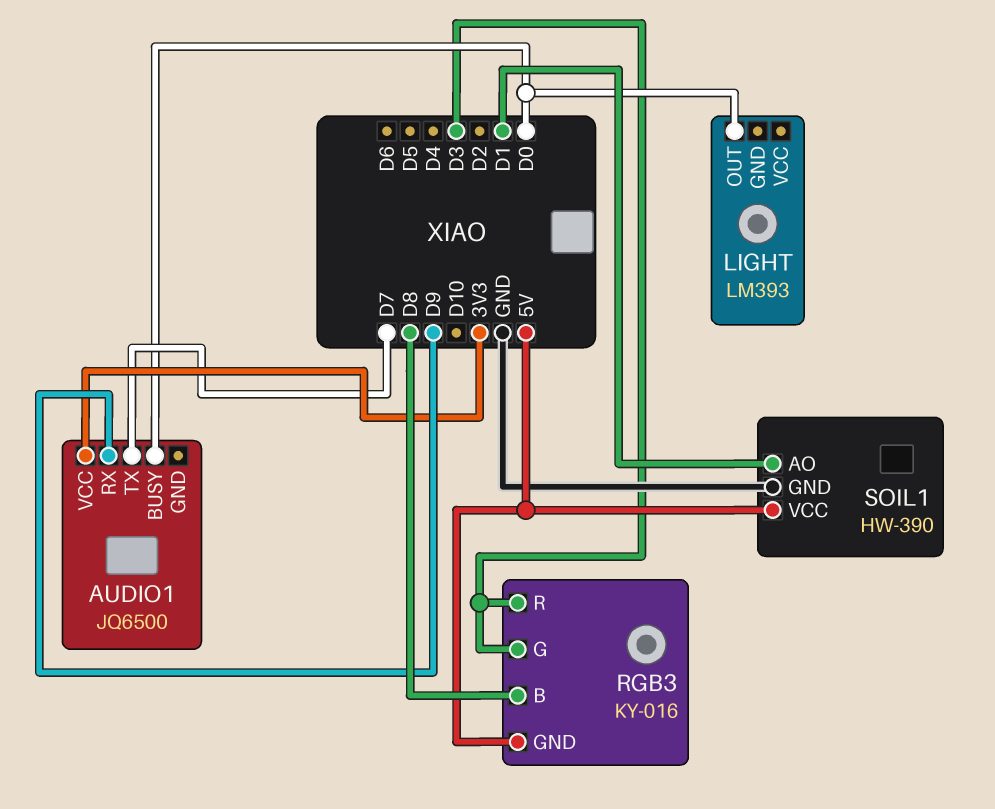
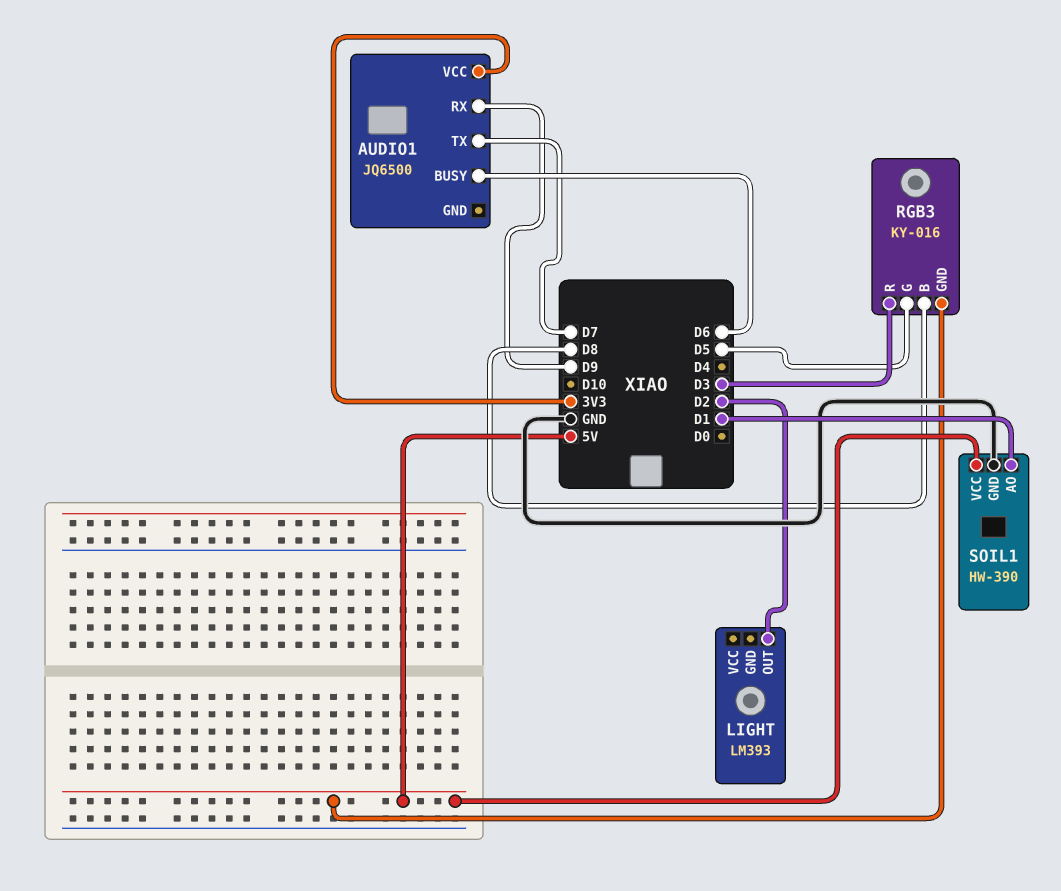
AUDIO1 pin BUSY: D0 -> D6
LIGHT pin OUT: D0 -> D2
RGB3 pin G: D3 -> D5

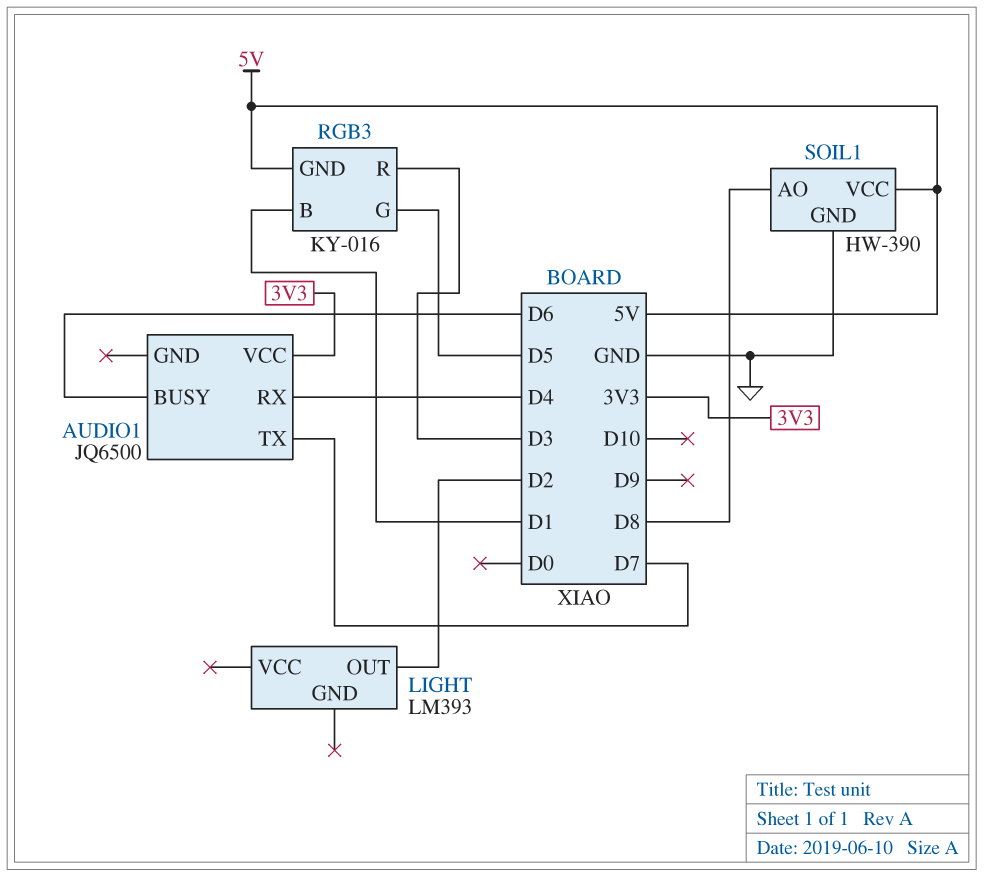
AUDIO1 pin RX: D9 -> D4
RGB3 pin B: D8 -> D1
SOIL1 pin AO: D1 -> D8

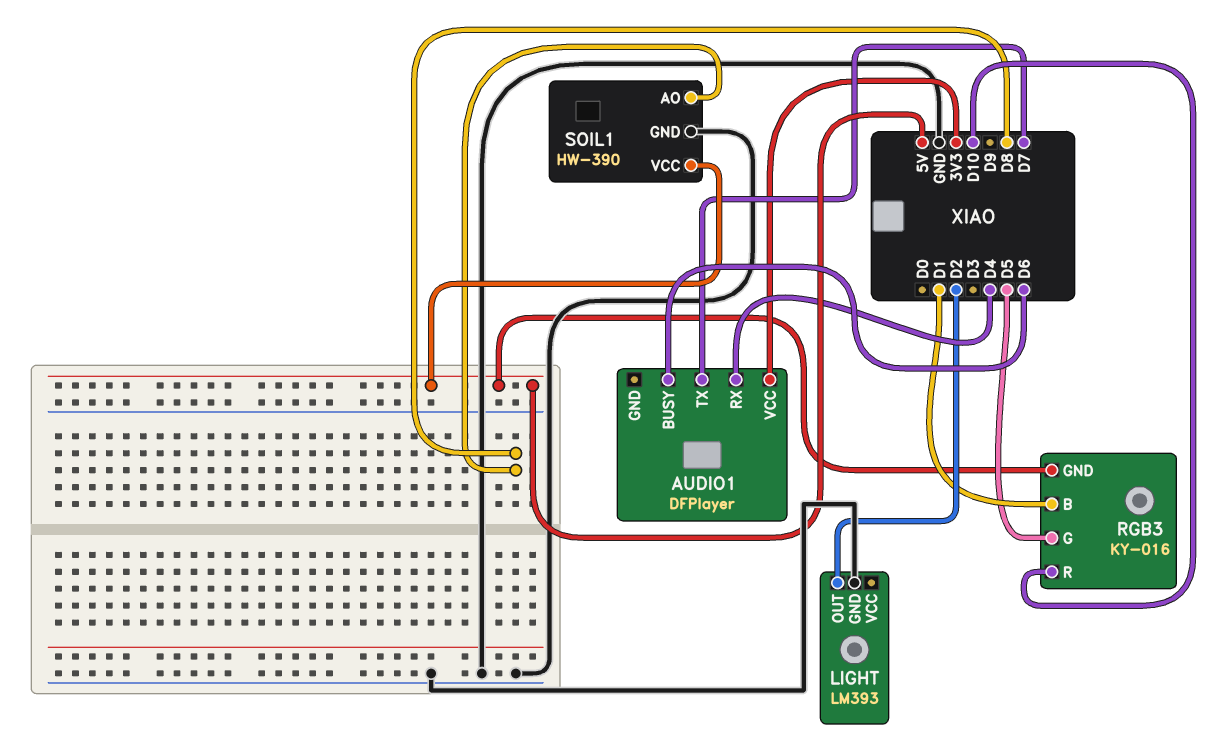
AUDIO1: JQ6500 -> DFPlayer
LIGHT pin GND: none -> GND
RGB3 pin R: D3 -> D10

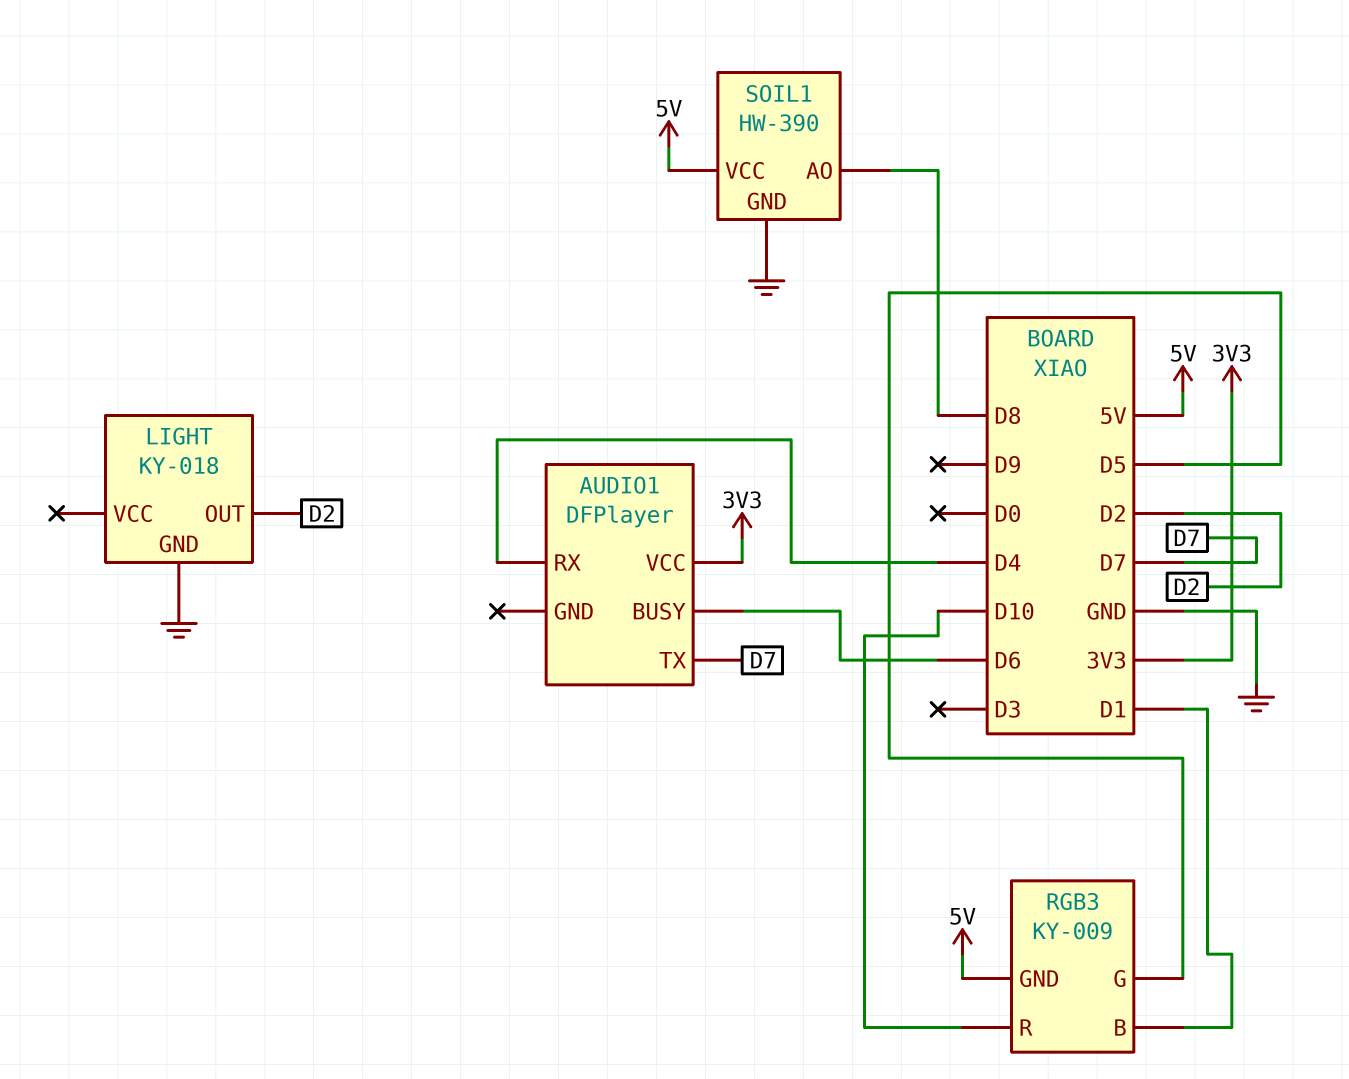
LIGHT: LM393 -> KY-018
RGB3: KY-016 -> KY-009

